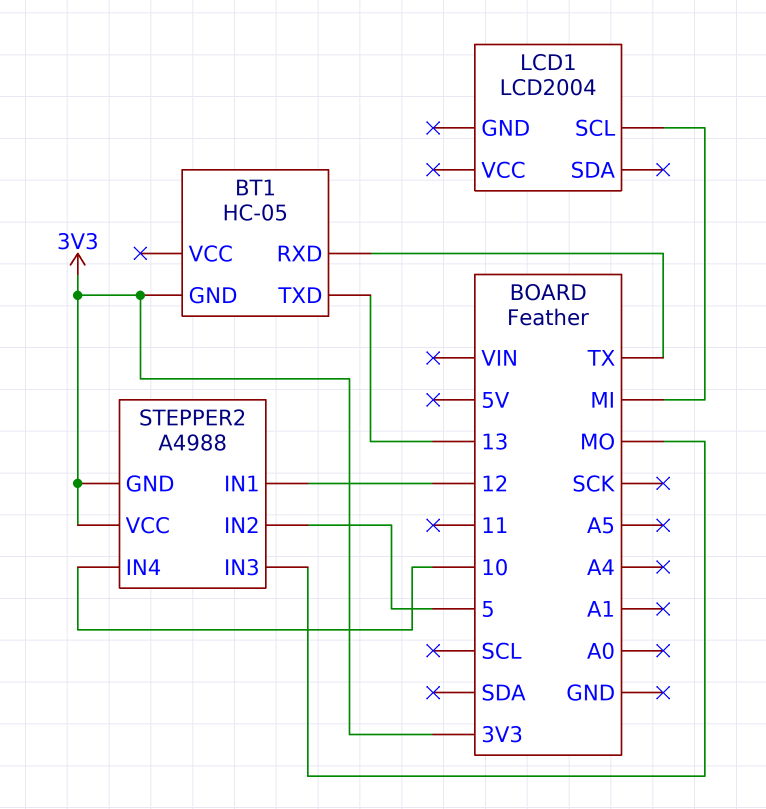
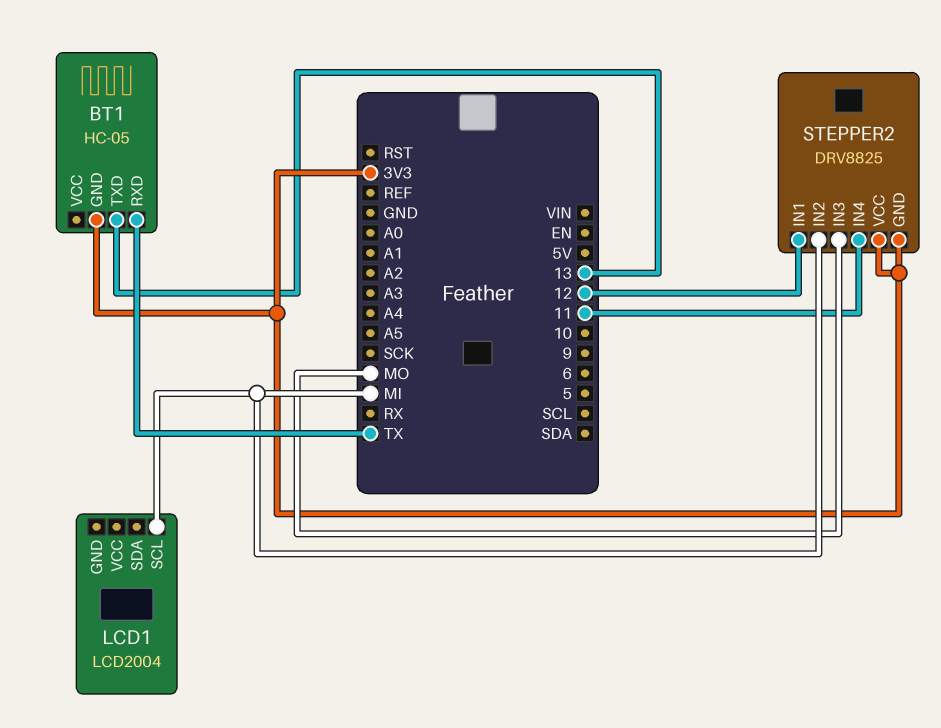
STEPPER2: A4988 -> DRV8825
STEPPER2 pin IN2: 5 -> MI
STEPPER2 pin IN4: 10 -> 11

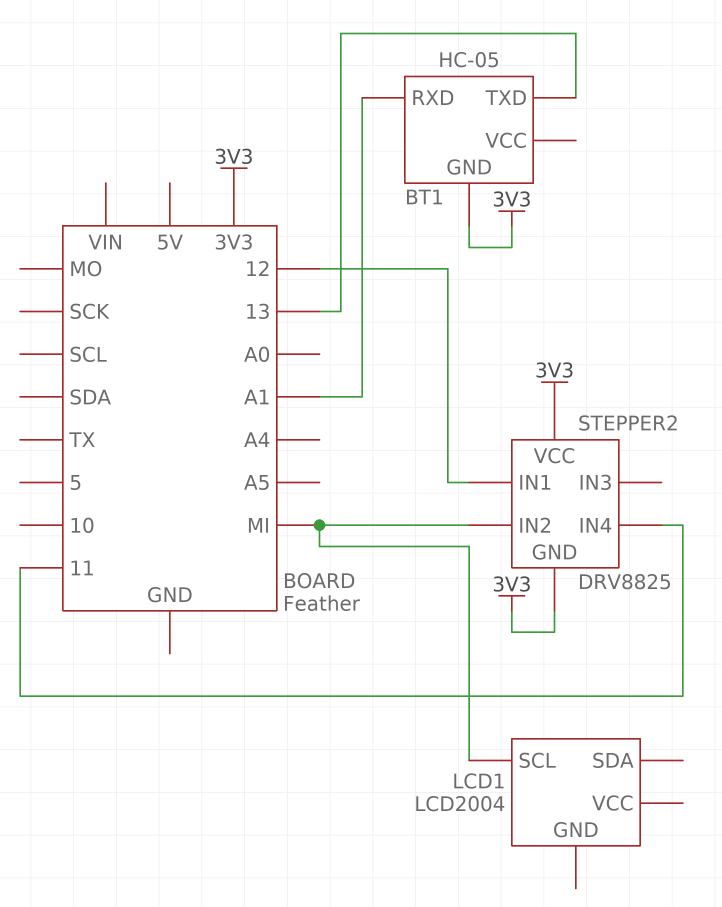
BT1 pin RXD: TX -> A1
STEPPER2 pin IN3: MO -> none

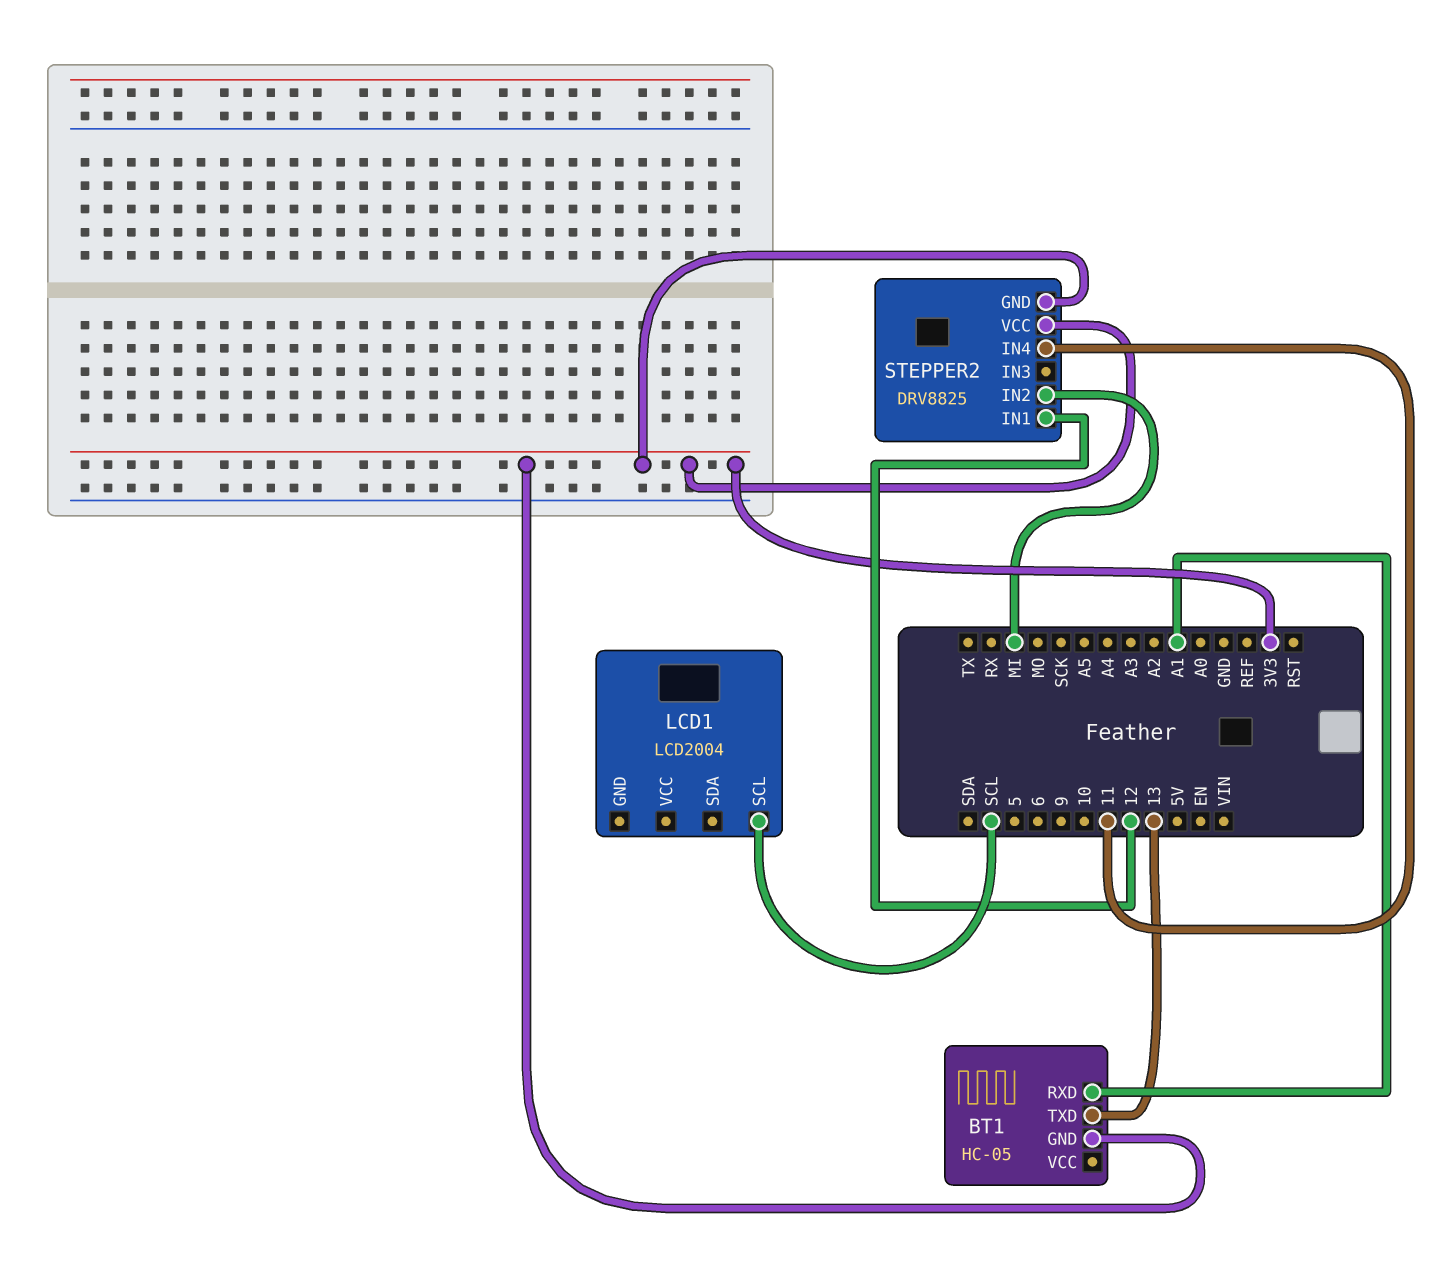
LCD1 pin SCL: MI -> SCL

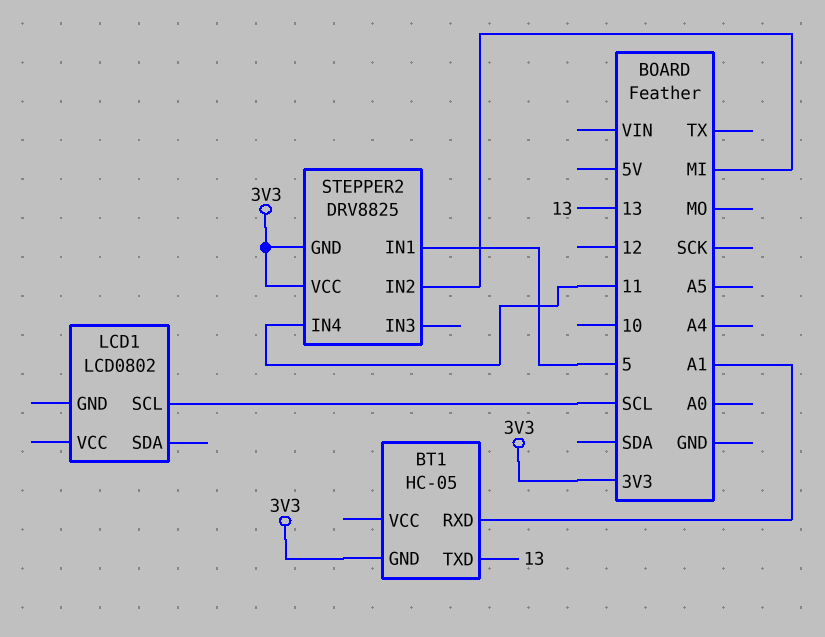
LCD1: LCD2004 -> LCD0802
STEPPER2 pin IN1: 12 -> 5

